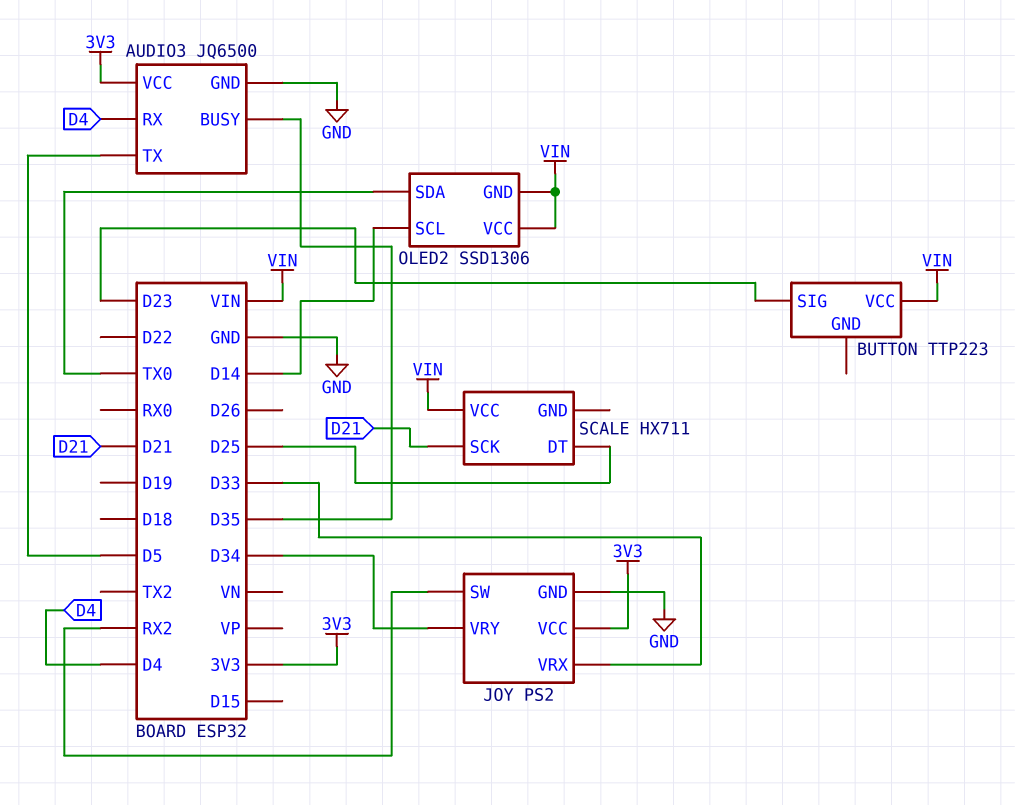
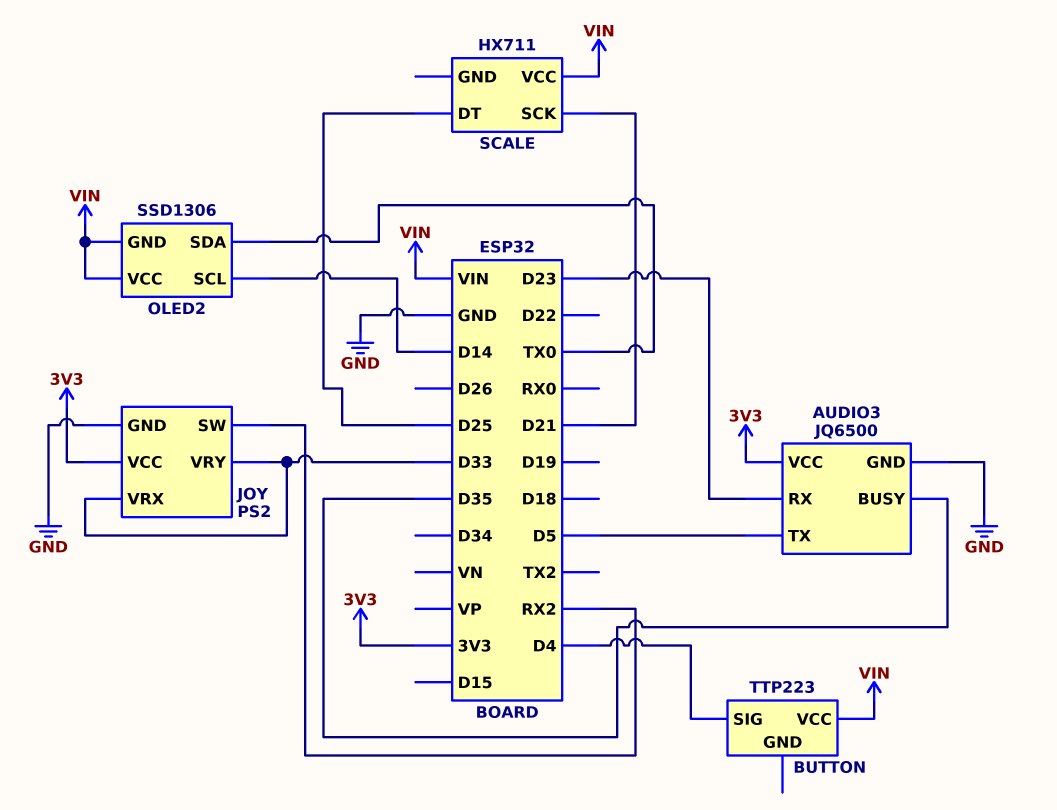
AUDIO3 pin RX: D4 -> D23
BUTTON pin SIG: D23 -> D4
JOY pin VRY: D34 -> D33

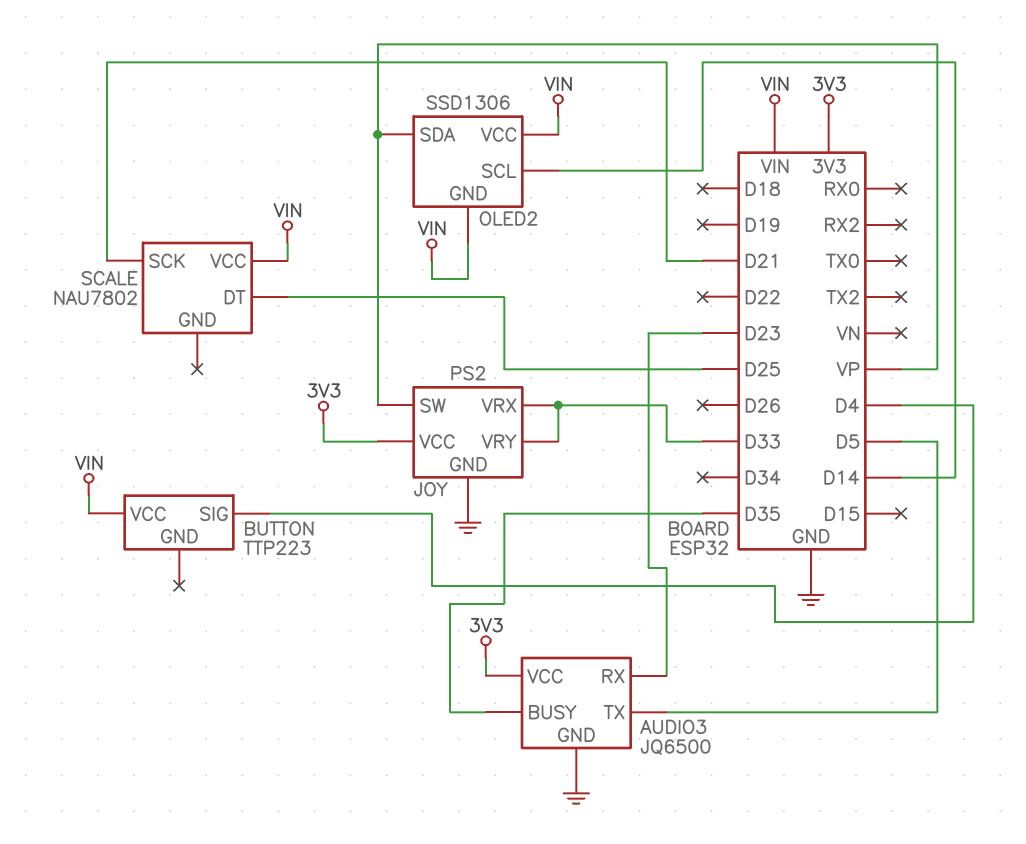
JOY pin SW: RX2 -> VP
OLED2 pin SDA: TX0 -> VP
SCALE: HX711 -> NAU7802

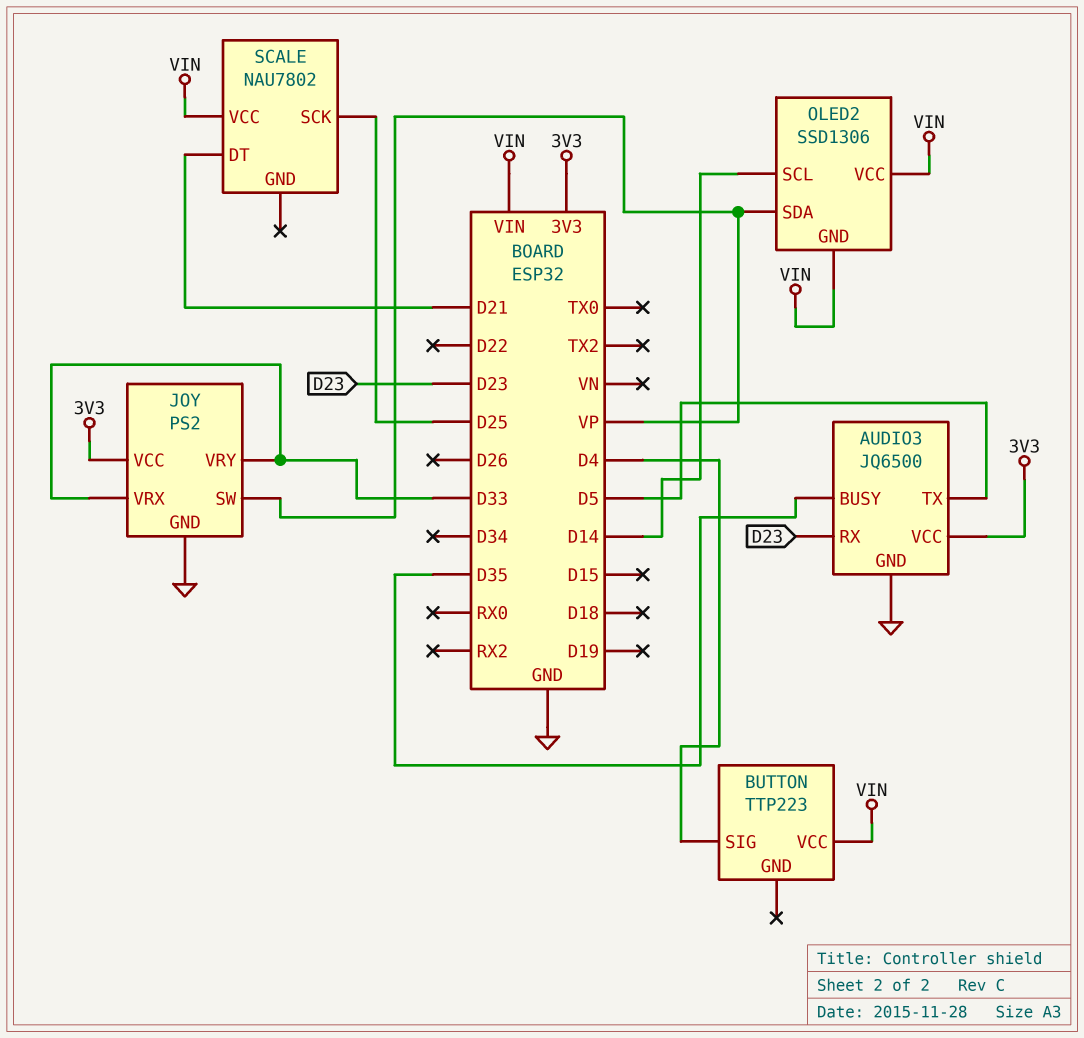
SCALE pin DT: D25 -> D21
SCALE pin SCK: D21 -> D25

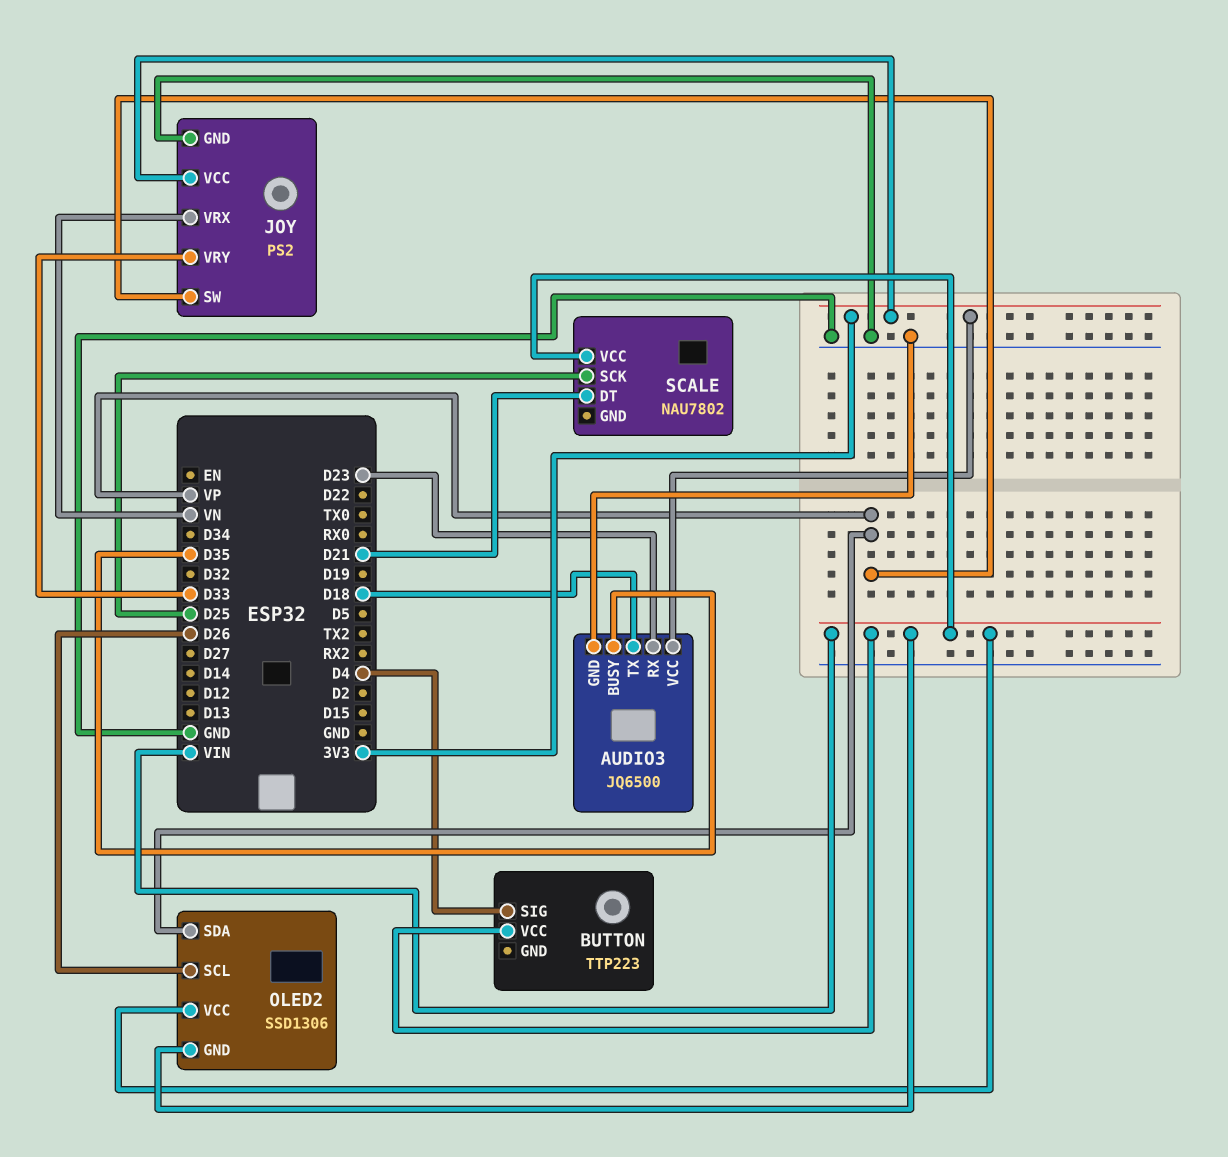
AUDIO3 pin TX: D5 -> D18
JOY pin VRX: D33 -> VN
OLED2 pin SCL: D14 -> D26

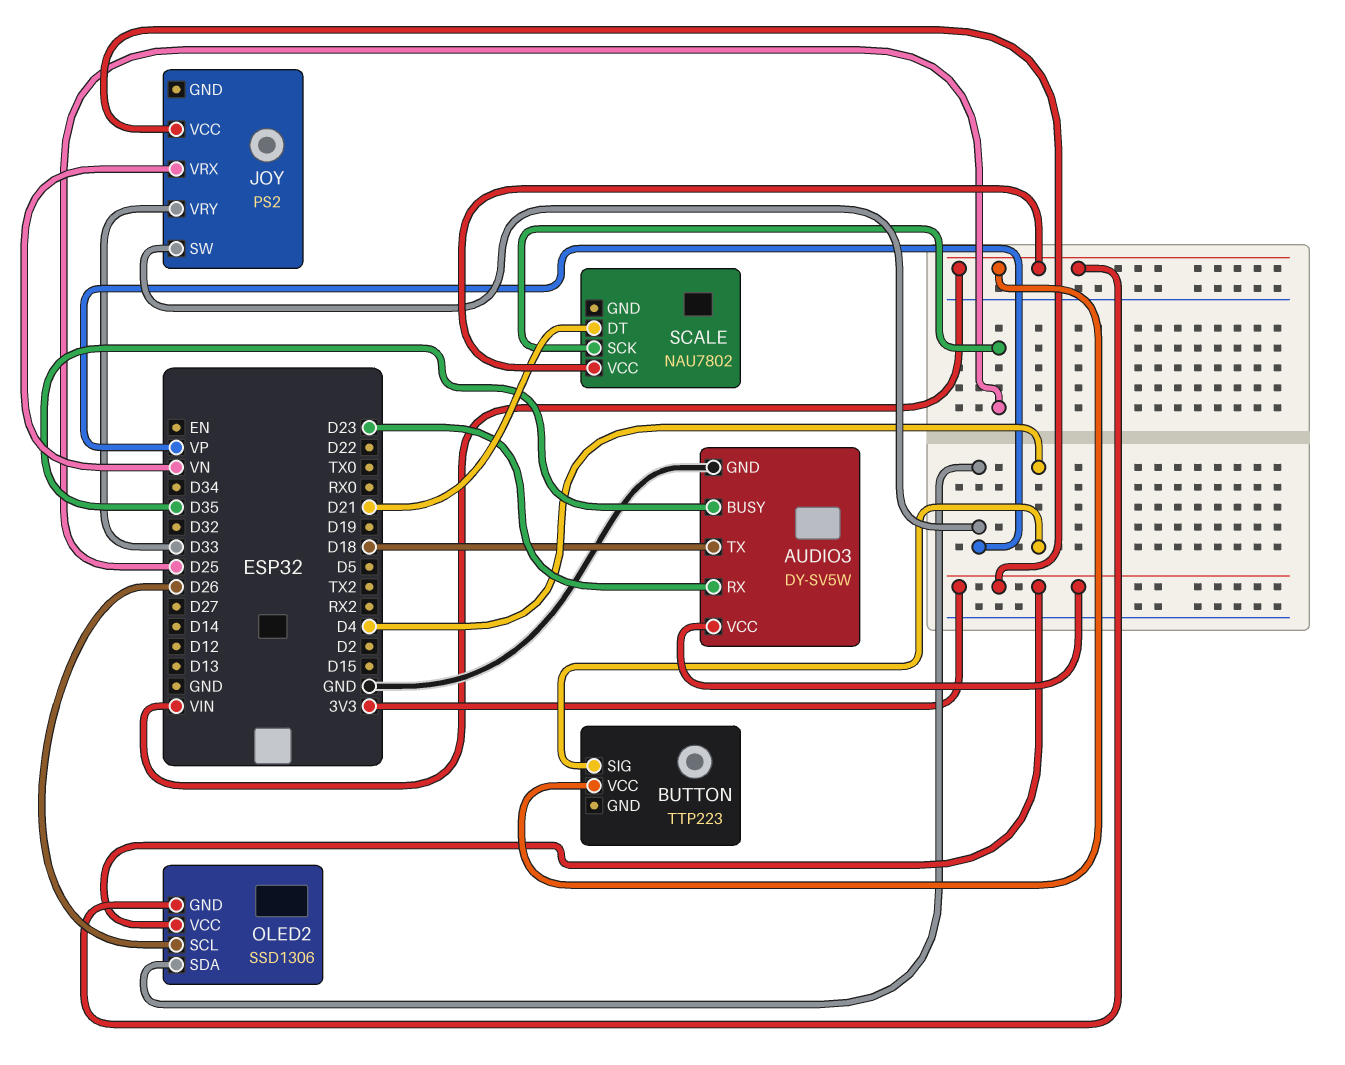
AUDIO3: JQ6500 -> DY-SV5W
JOY pin GND: GND -> none
OLED2 pin VCC: VIN -> 3V3

